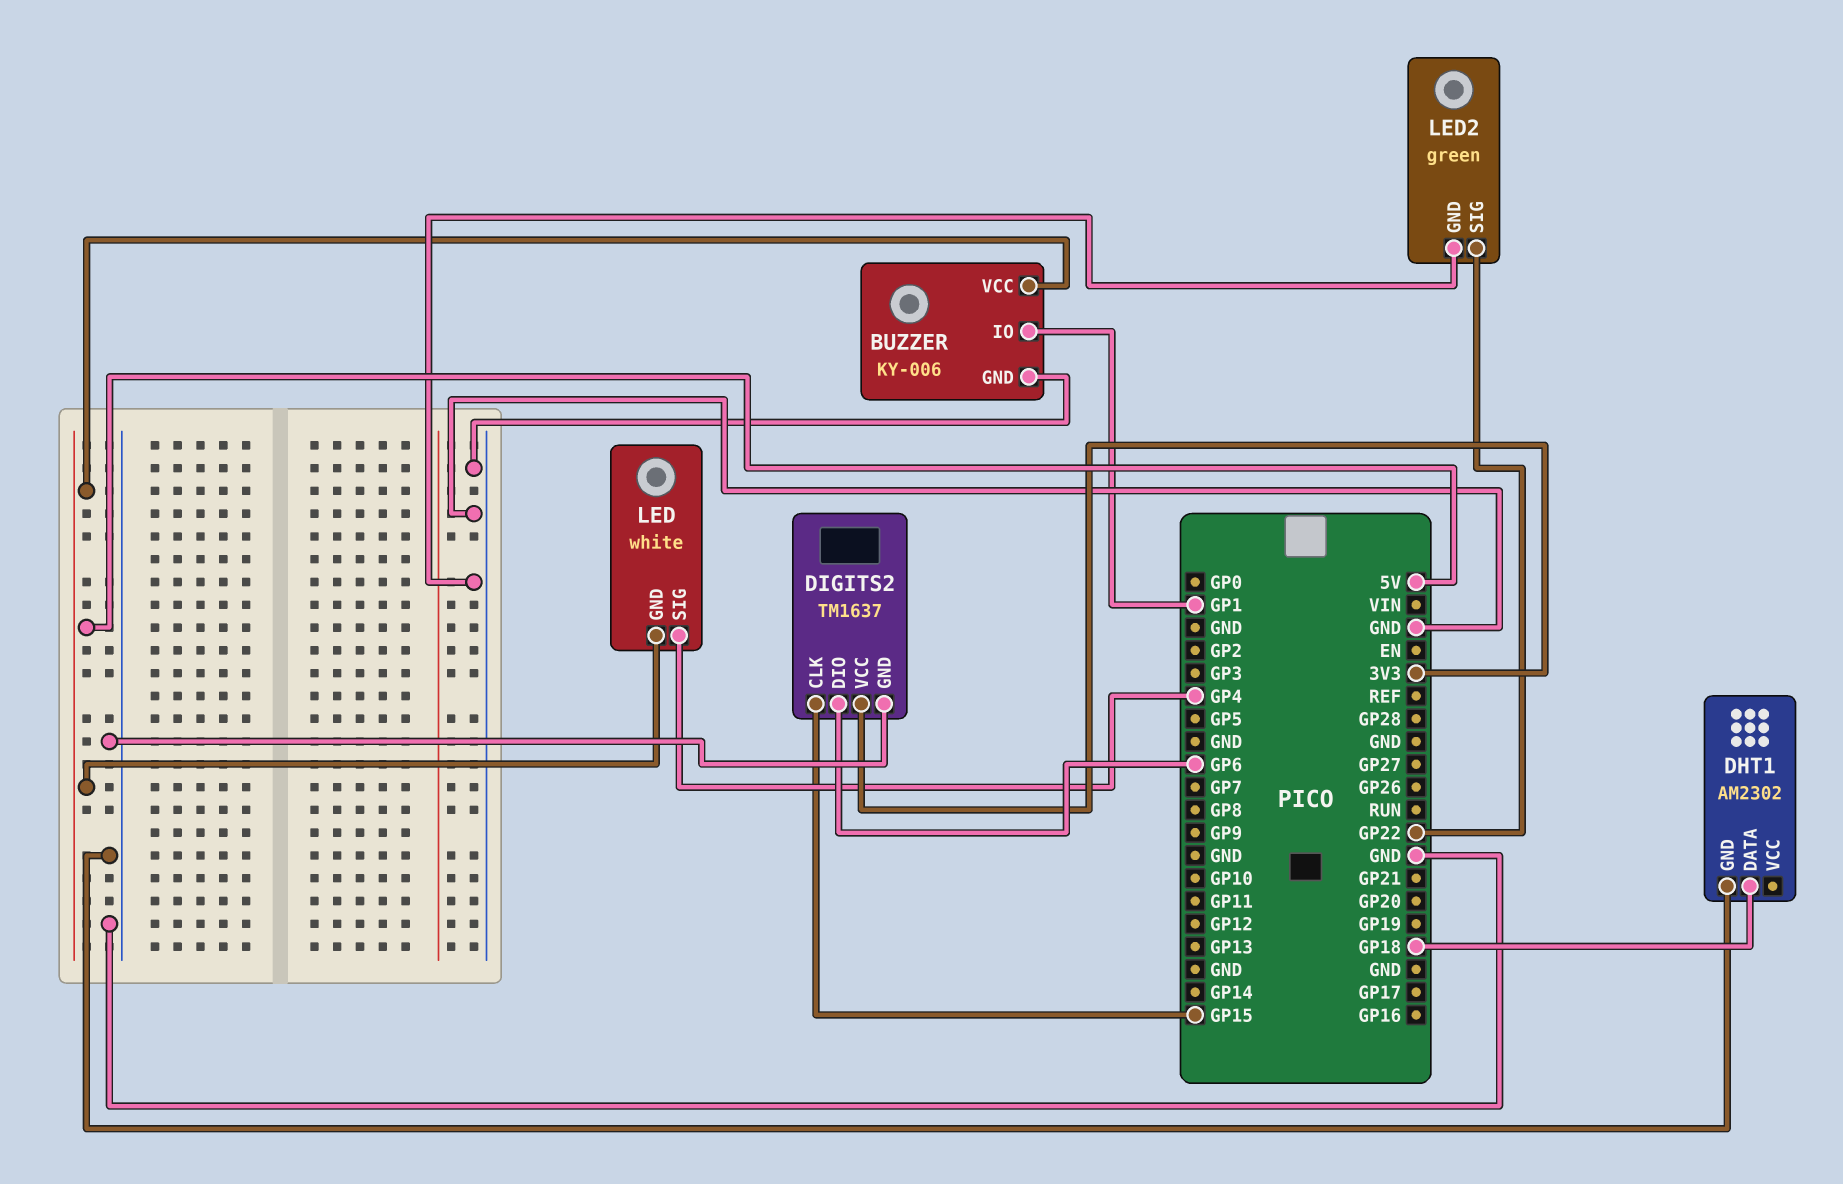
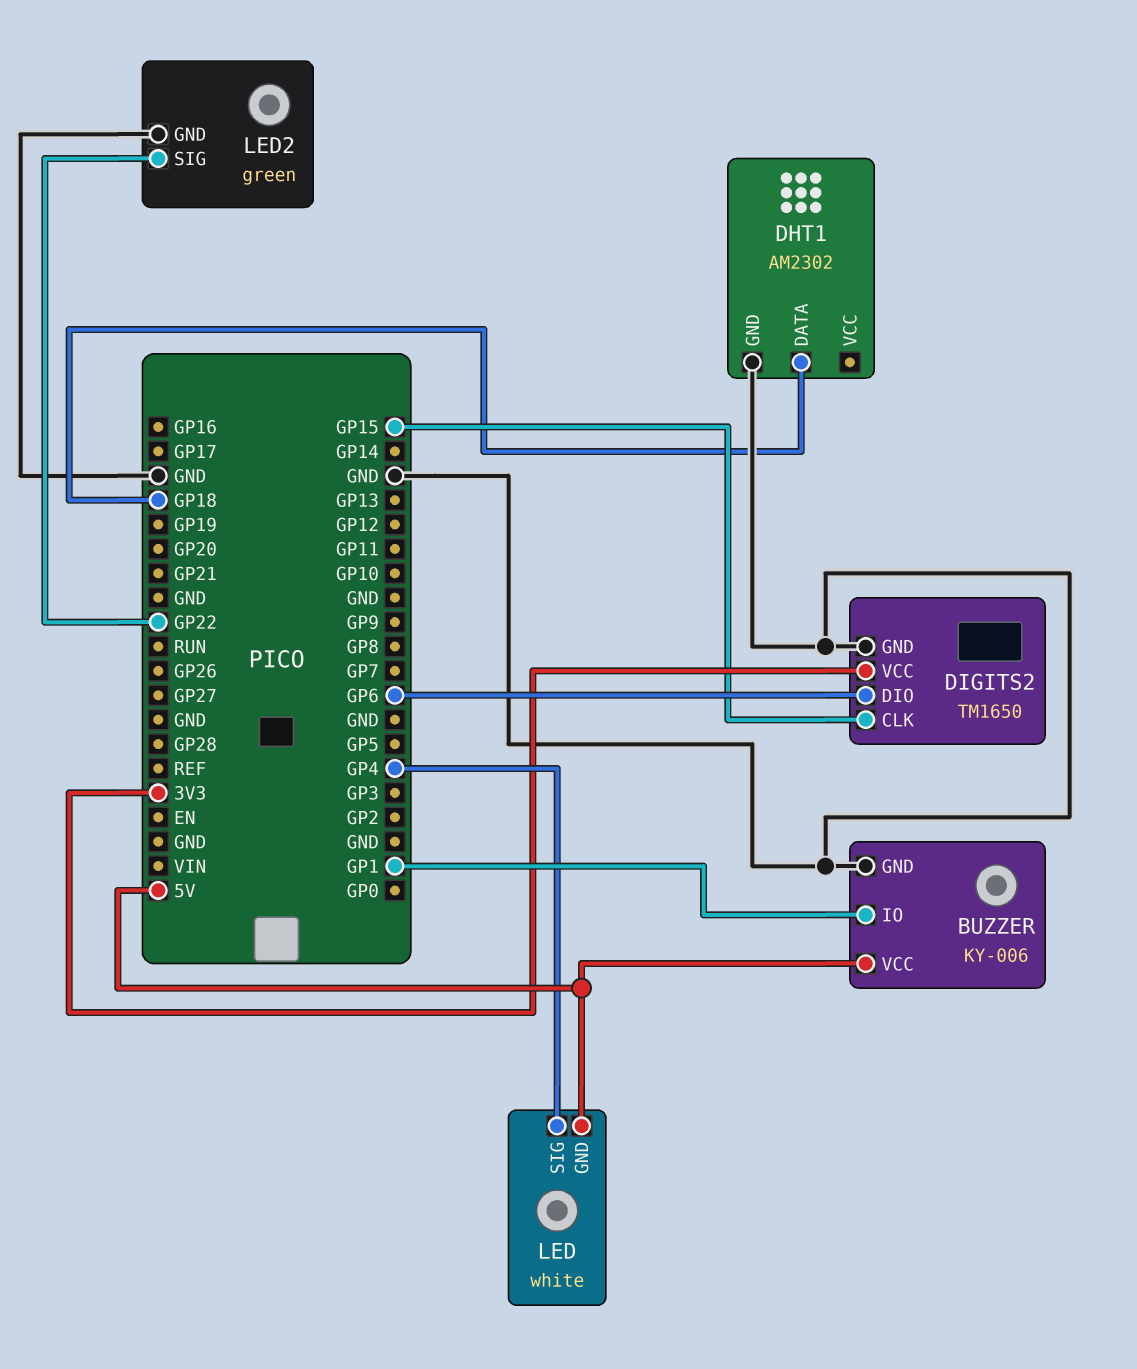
DIGITS2: TM1637 -> TM1650

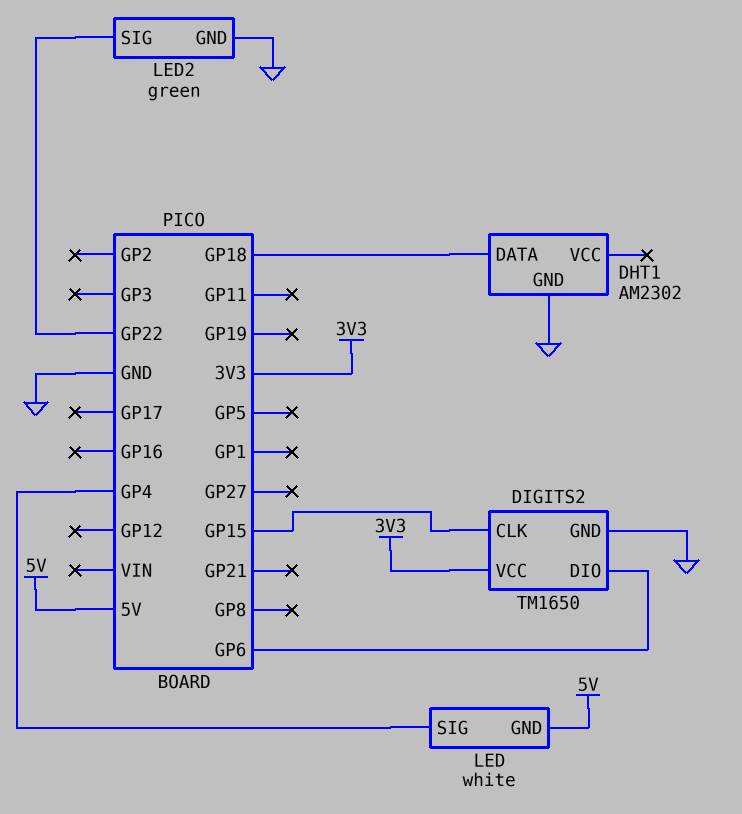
BUZZER: KY-006 -> none
BUZZER pin GND: GND -> none
BUZZER pin IO: GP1 -> none
BUZZER pin VCC: 5V -> none

